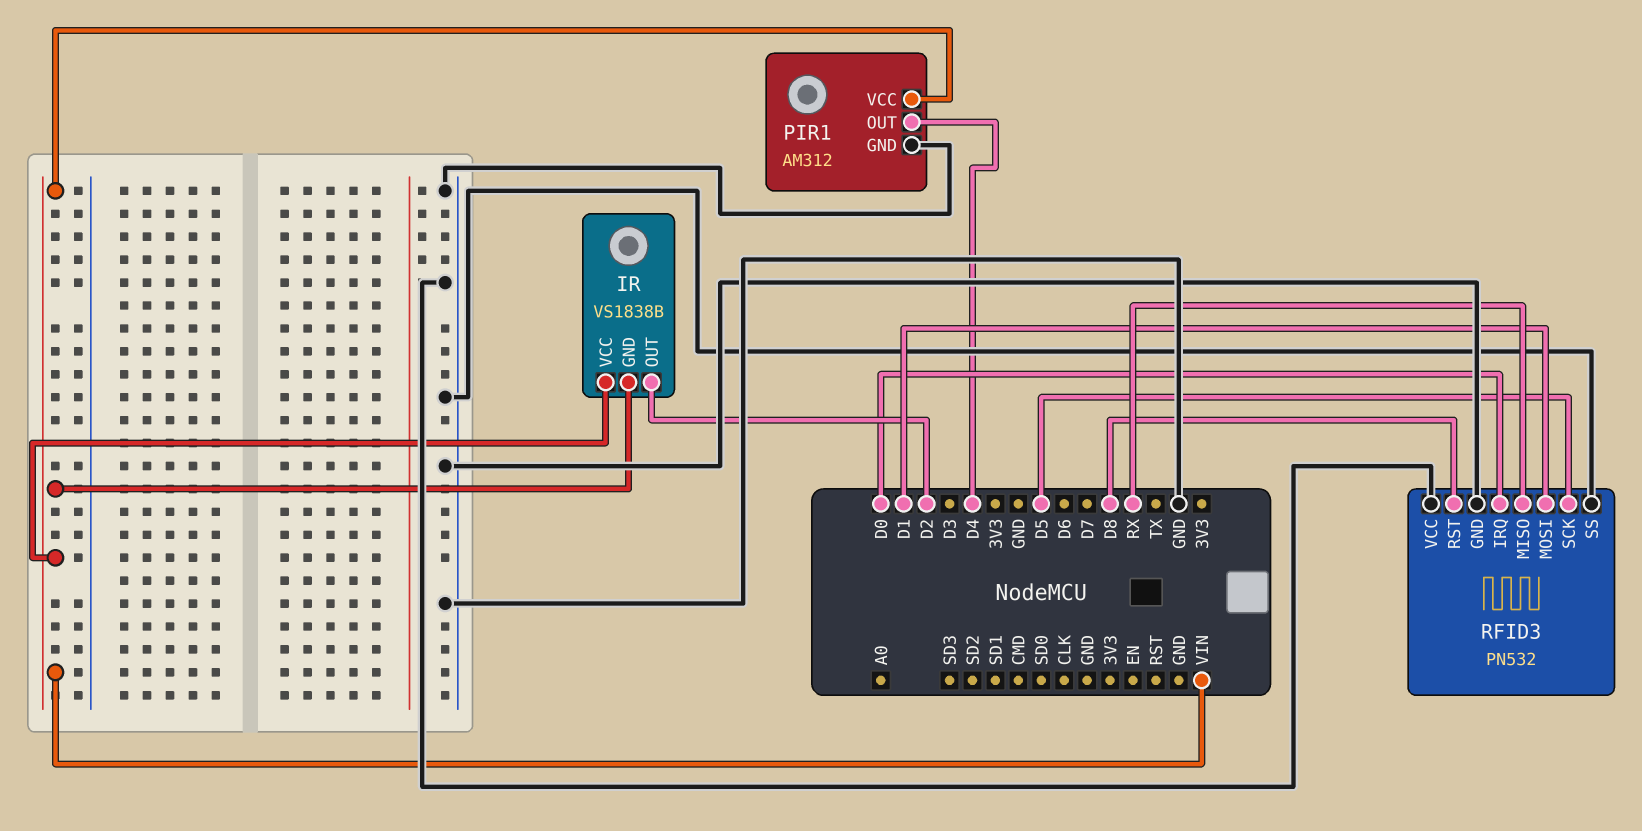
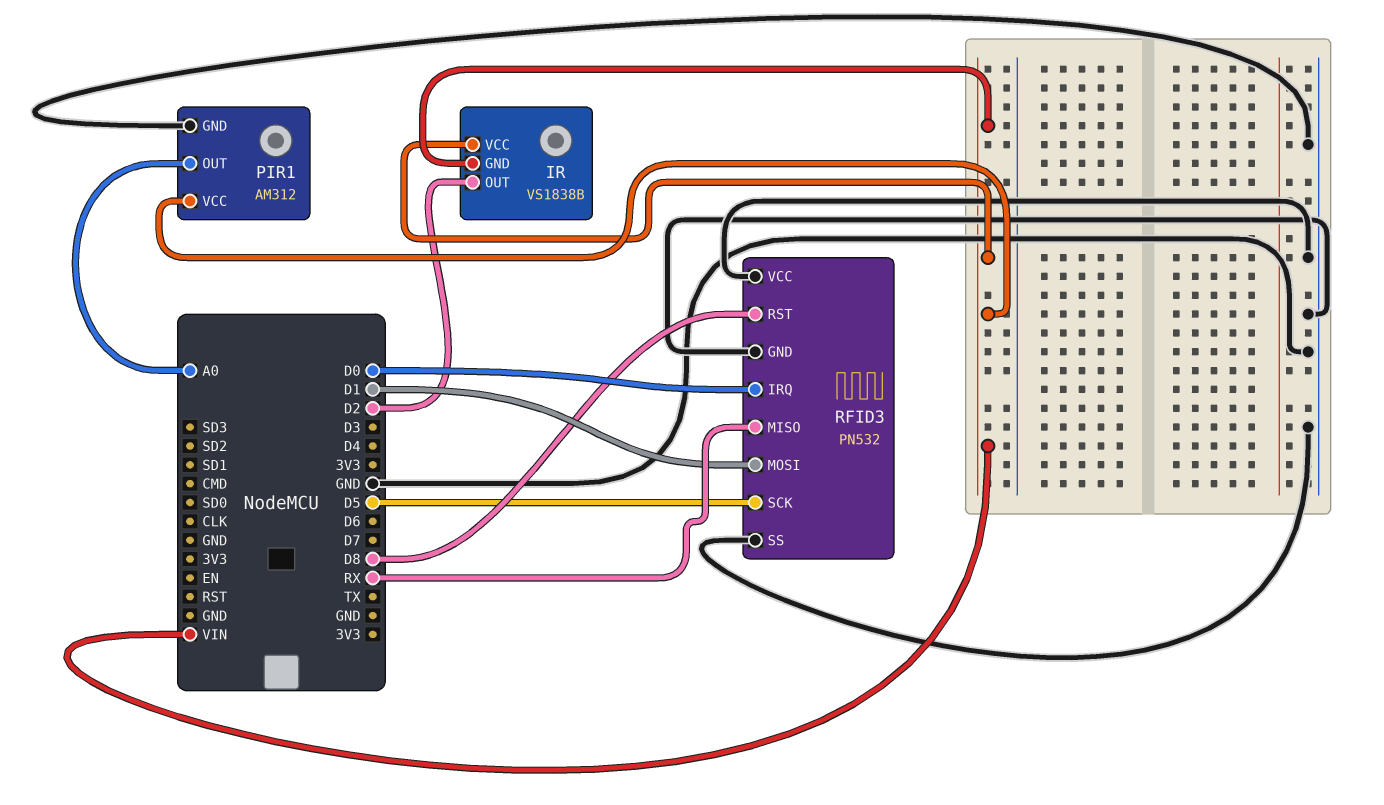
PIR1 pin OUT: D4 -> A0

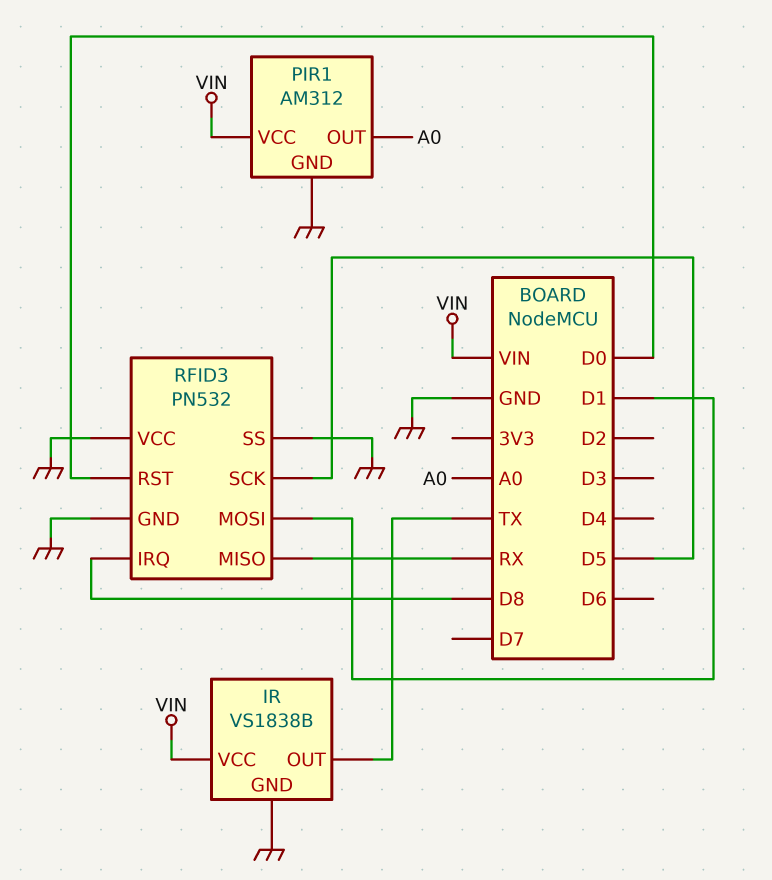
IR pin GND: VIN -> GND
IR pin OUT: D2 -> TX
RFID3 pin IRQ: D0 -> D8
RFID3 pin RST: D8 -> D0

